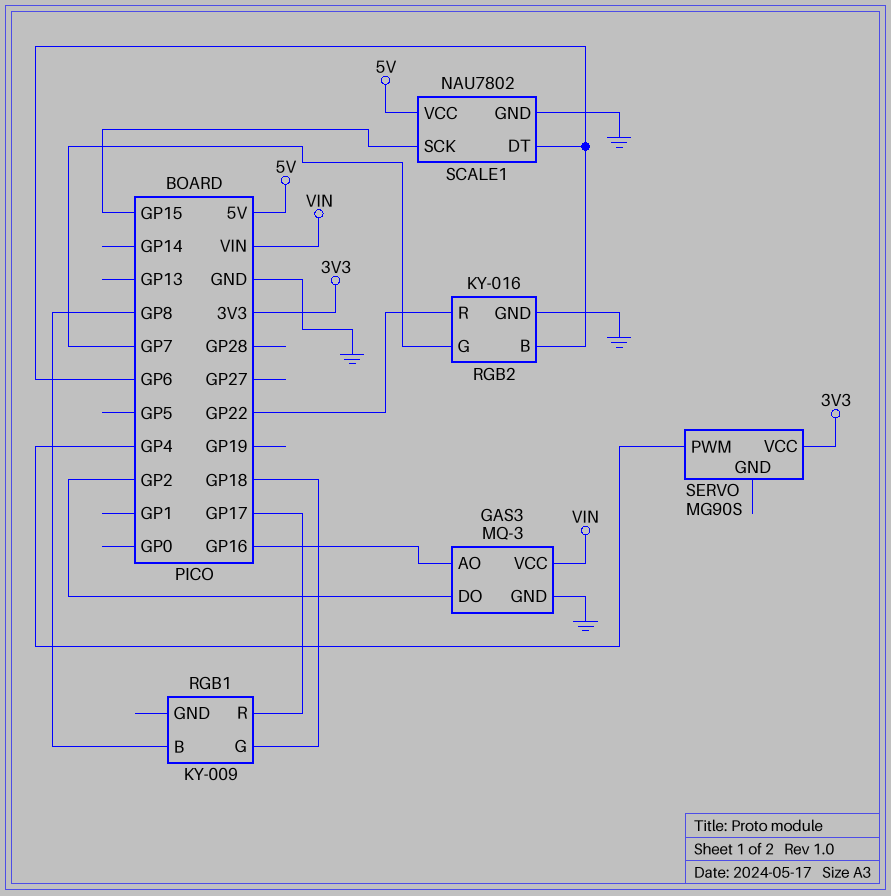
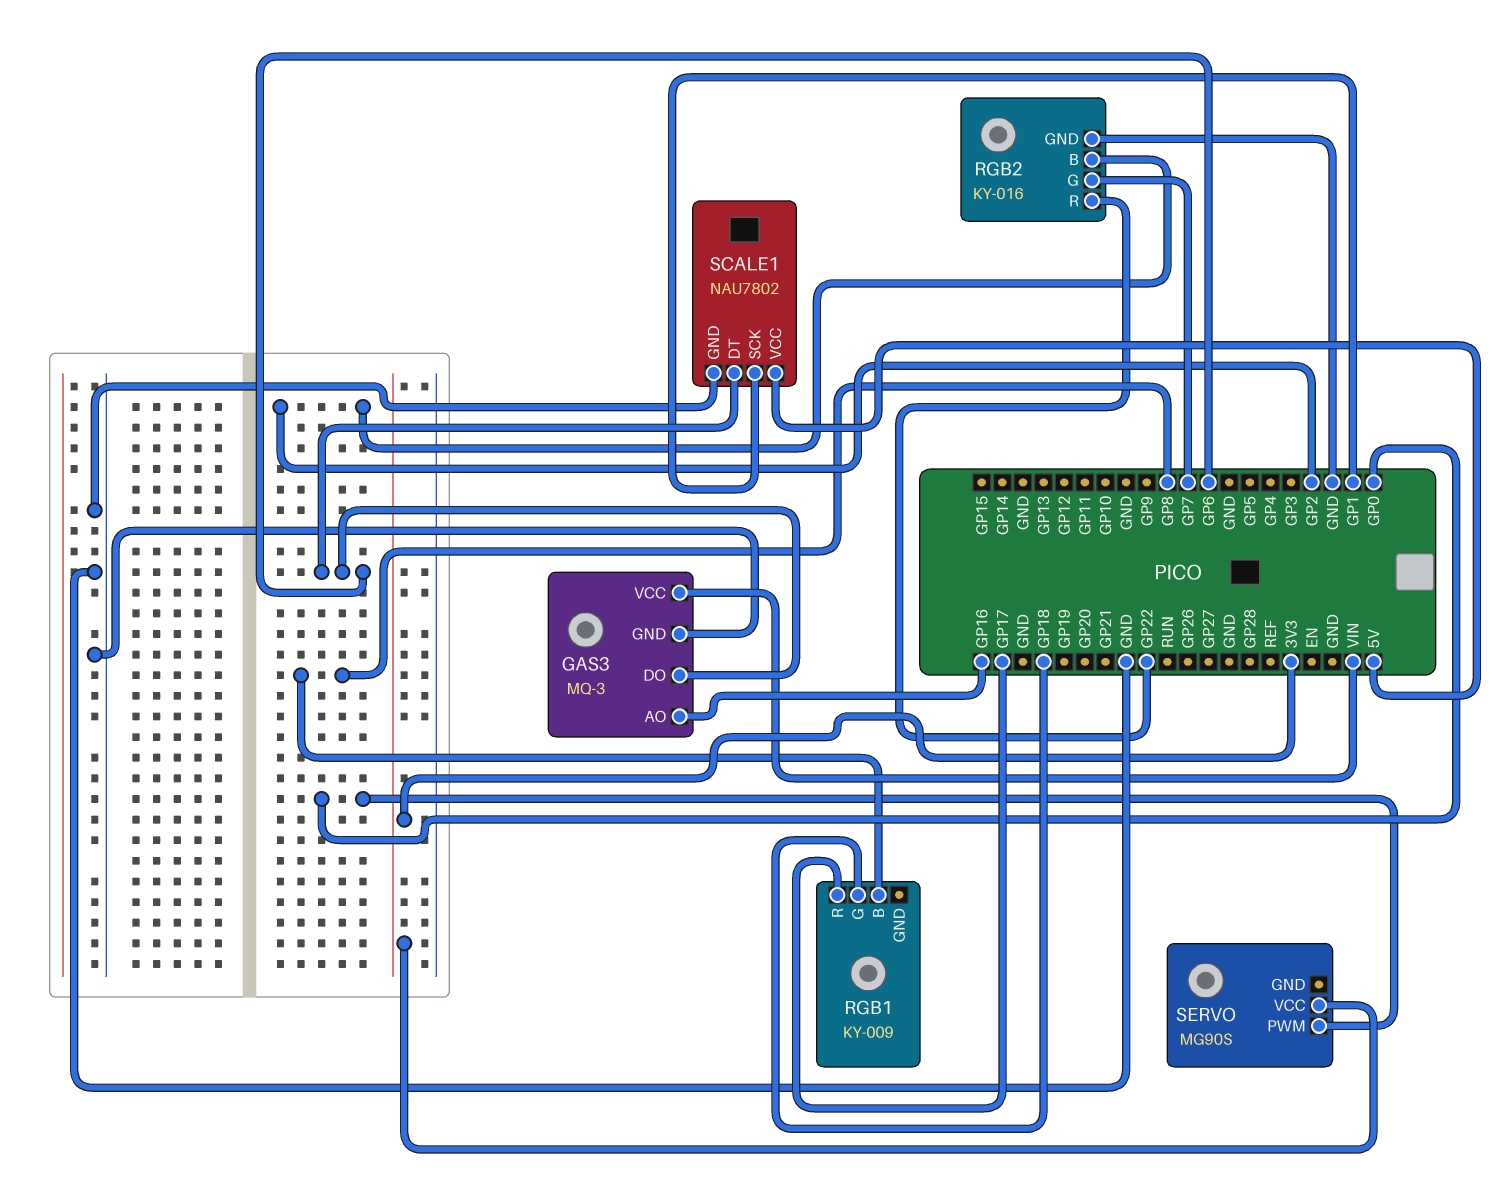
GAS3 pin DO: GP2 -> GP6
RGB2 pin B: GP6 -> GP2
SCALE1 pin SCK: GP15 -> GP1
SERVO pin PWM: GP4 -> GP0

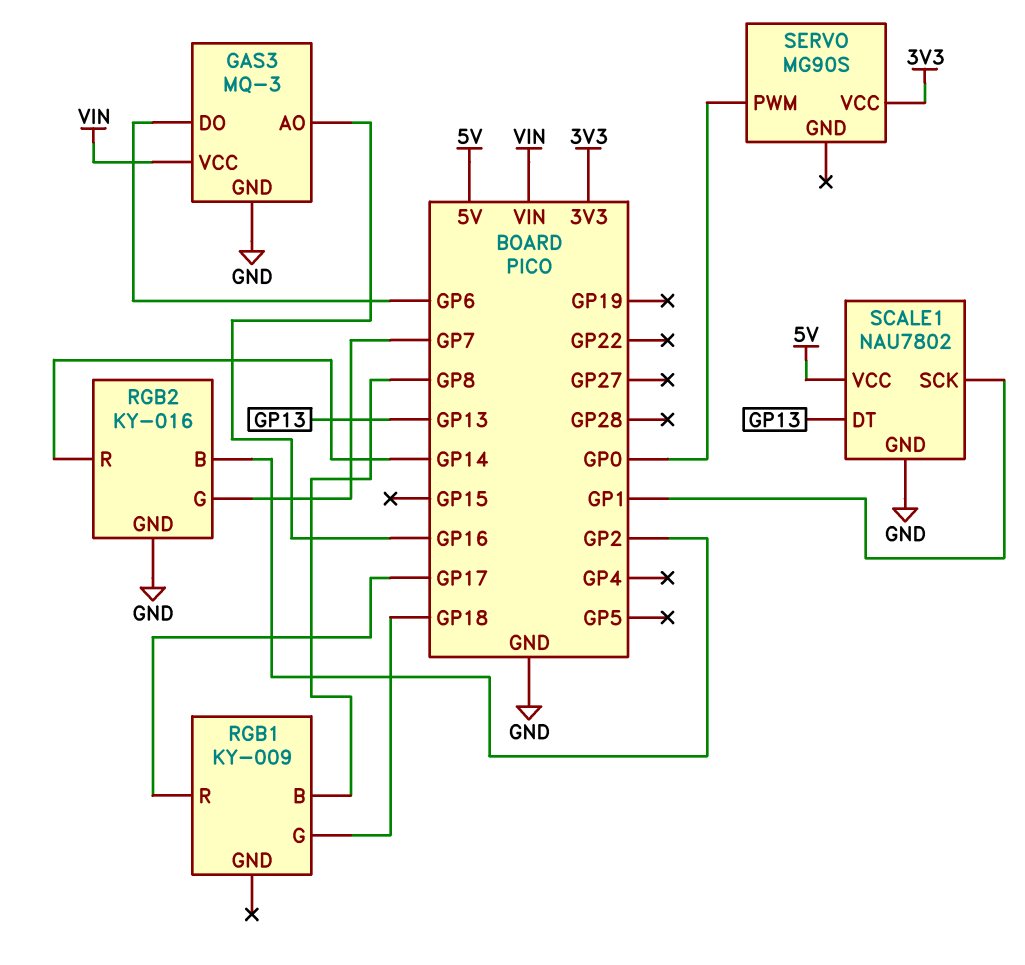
RGB2 pin R: GP22 -> GP14
SCALE1 pin DT: GP6 -> GP13

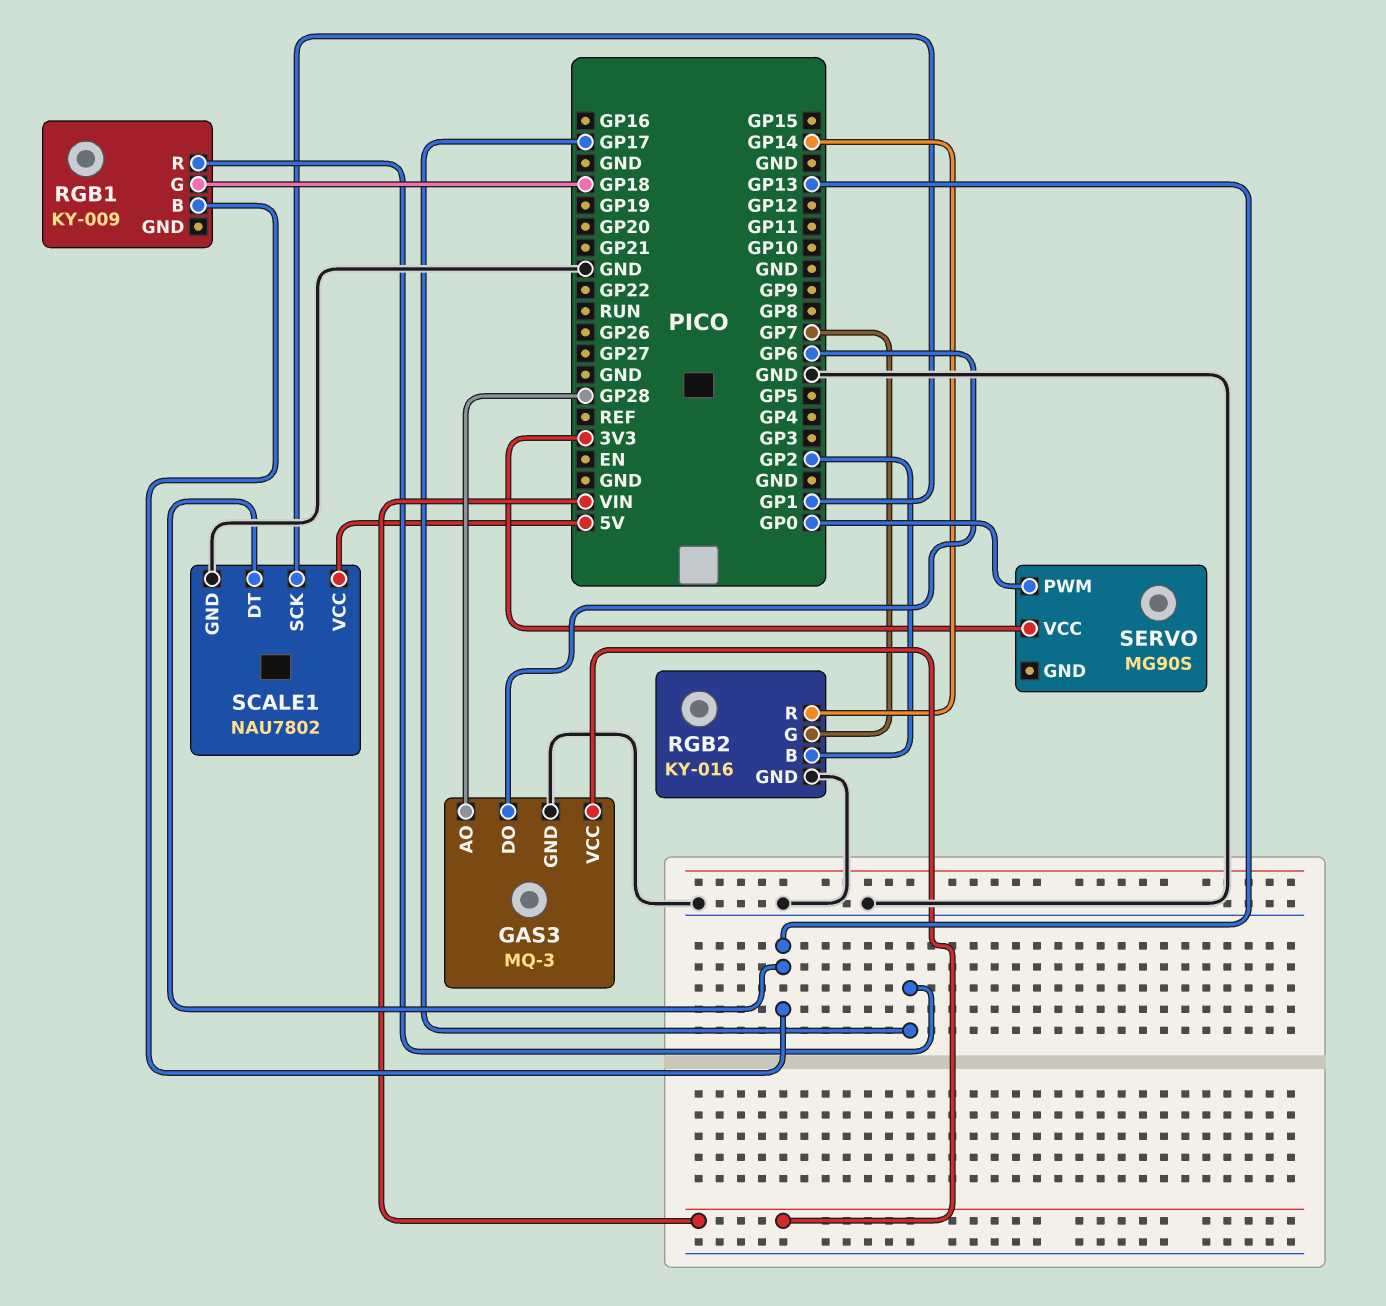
GAS3 pin AO: GP16 -> GP28
RGB1 pin B: GP8 -> GP13

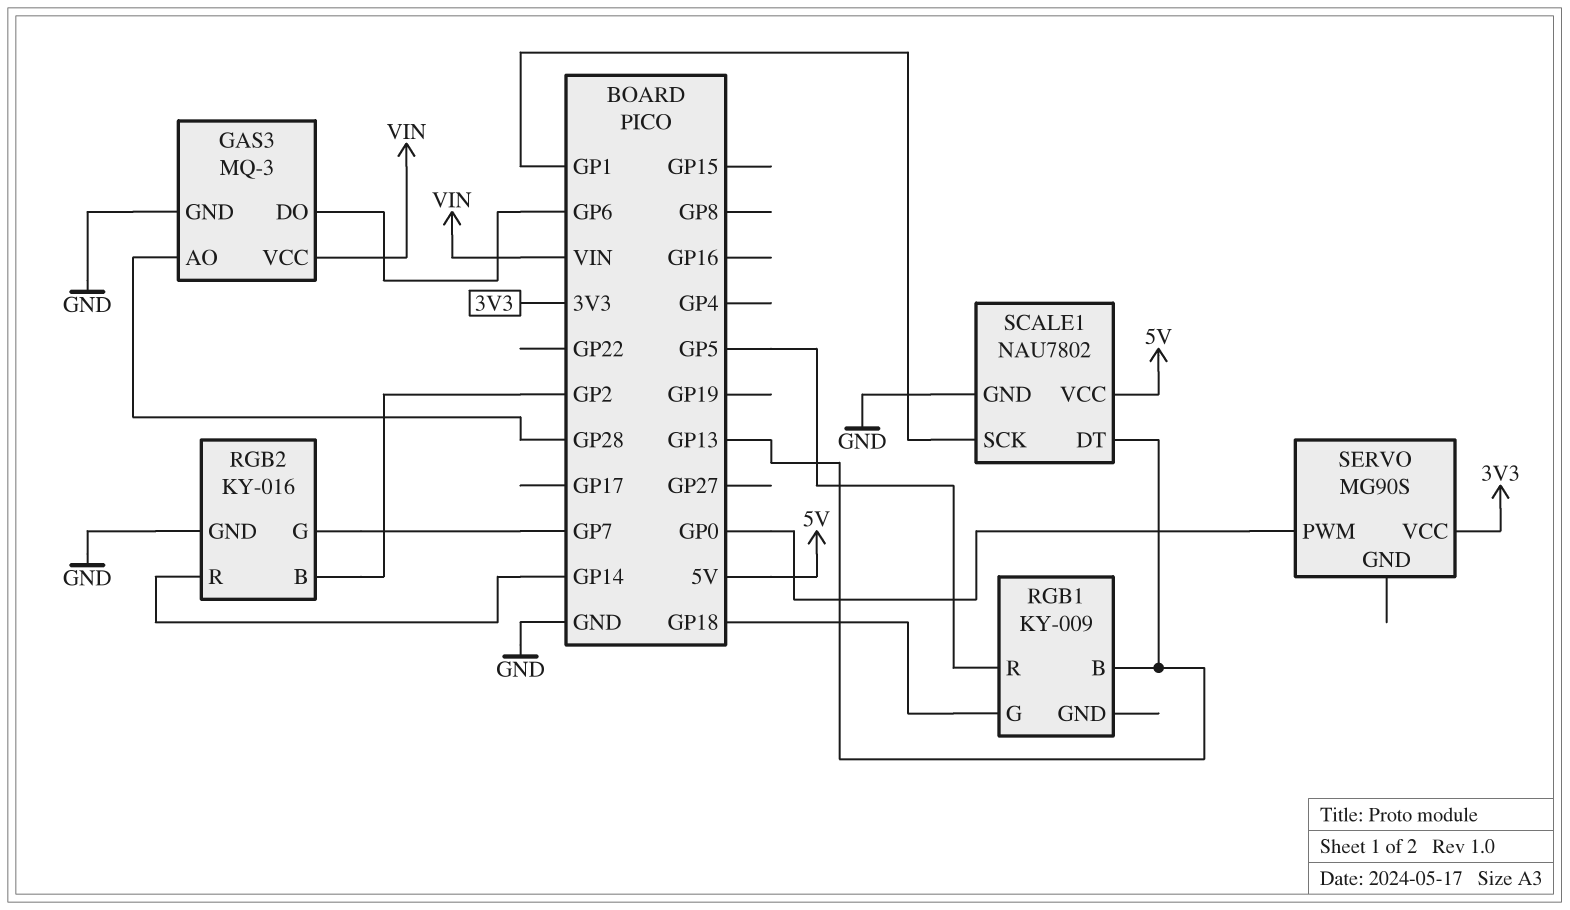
RGB1 pin R: GP17 -> GP5

